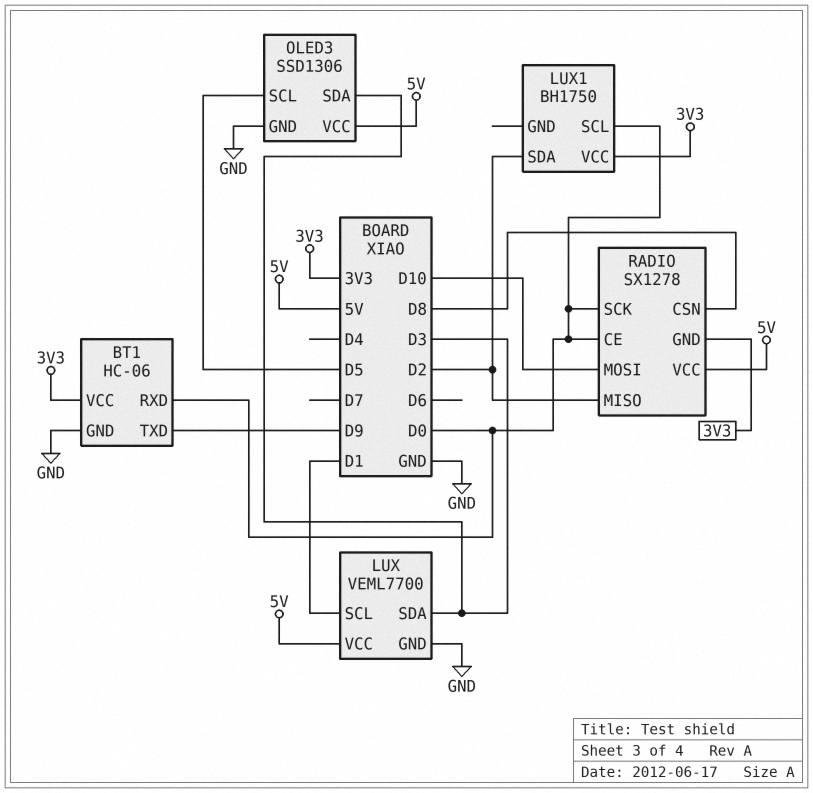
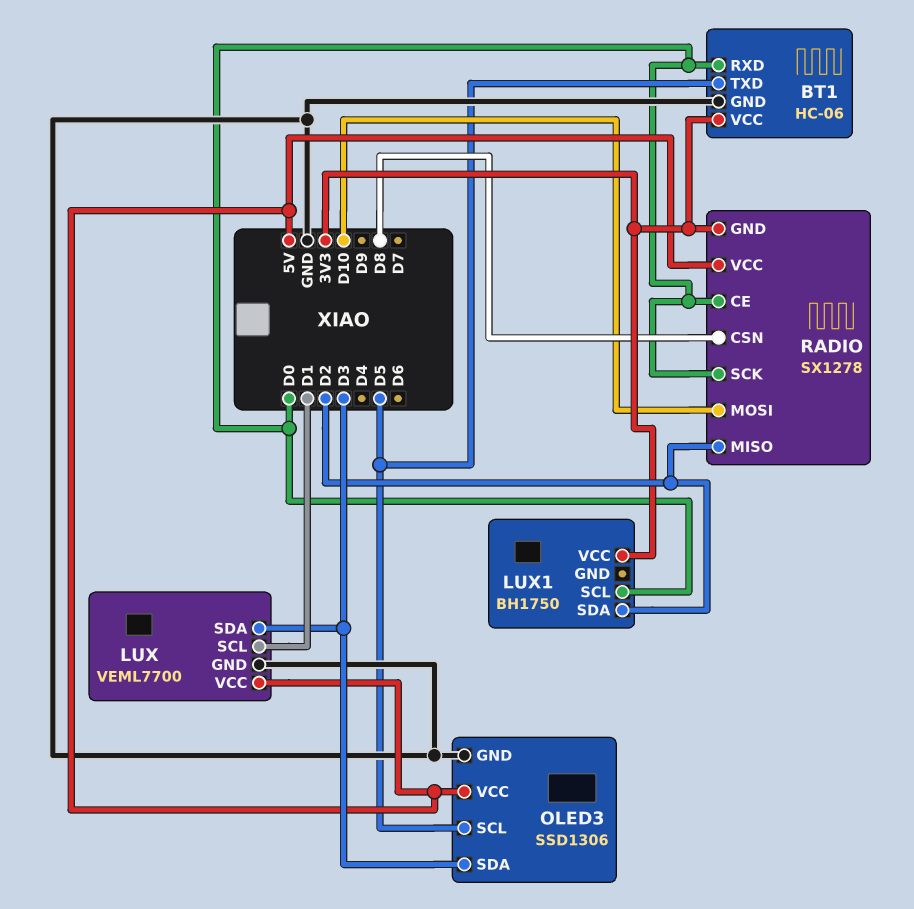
BT1 pin TXD: D9 -> D5

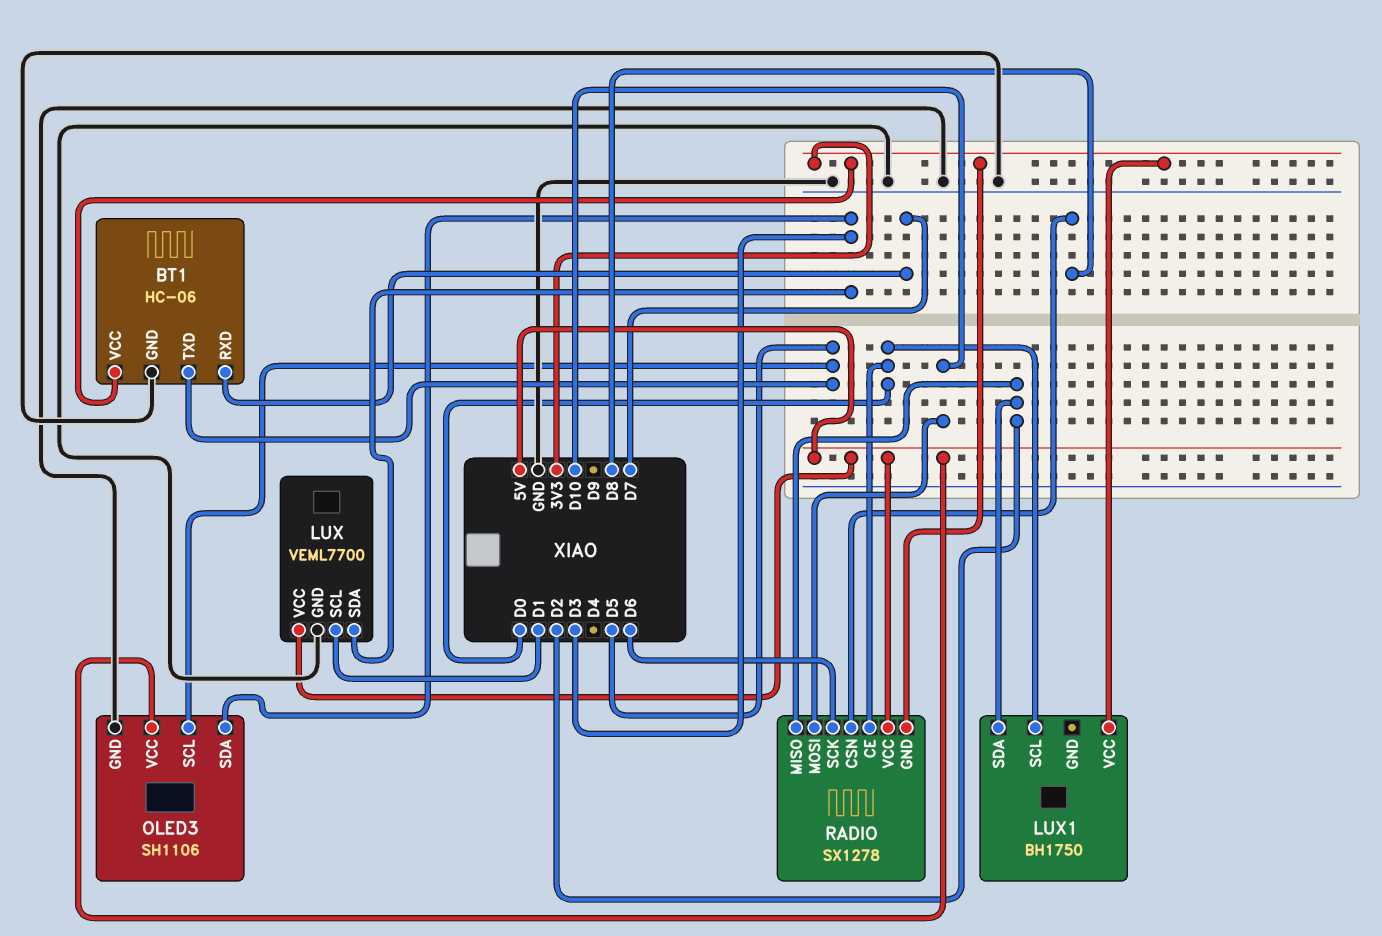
BT1 pin RXD: D0 -> D7
OLED3: SSD1306 -> SH1106
RADIO pin SCK: D0 -> D6

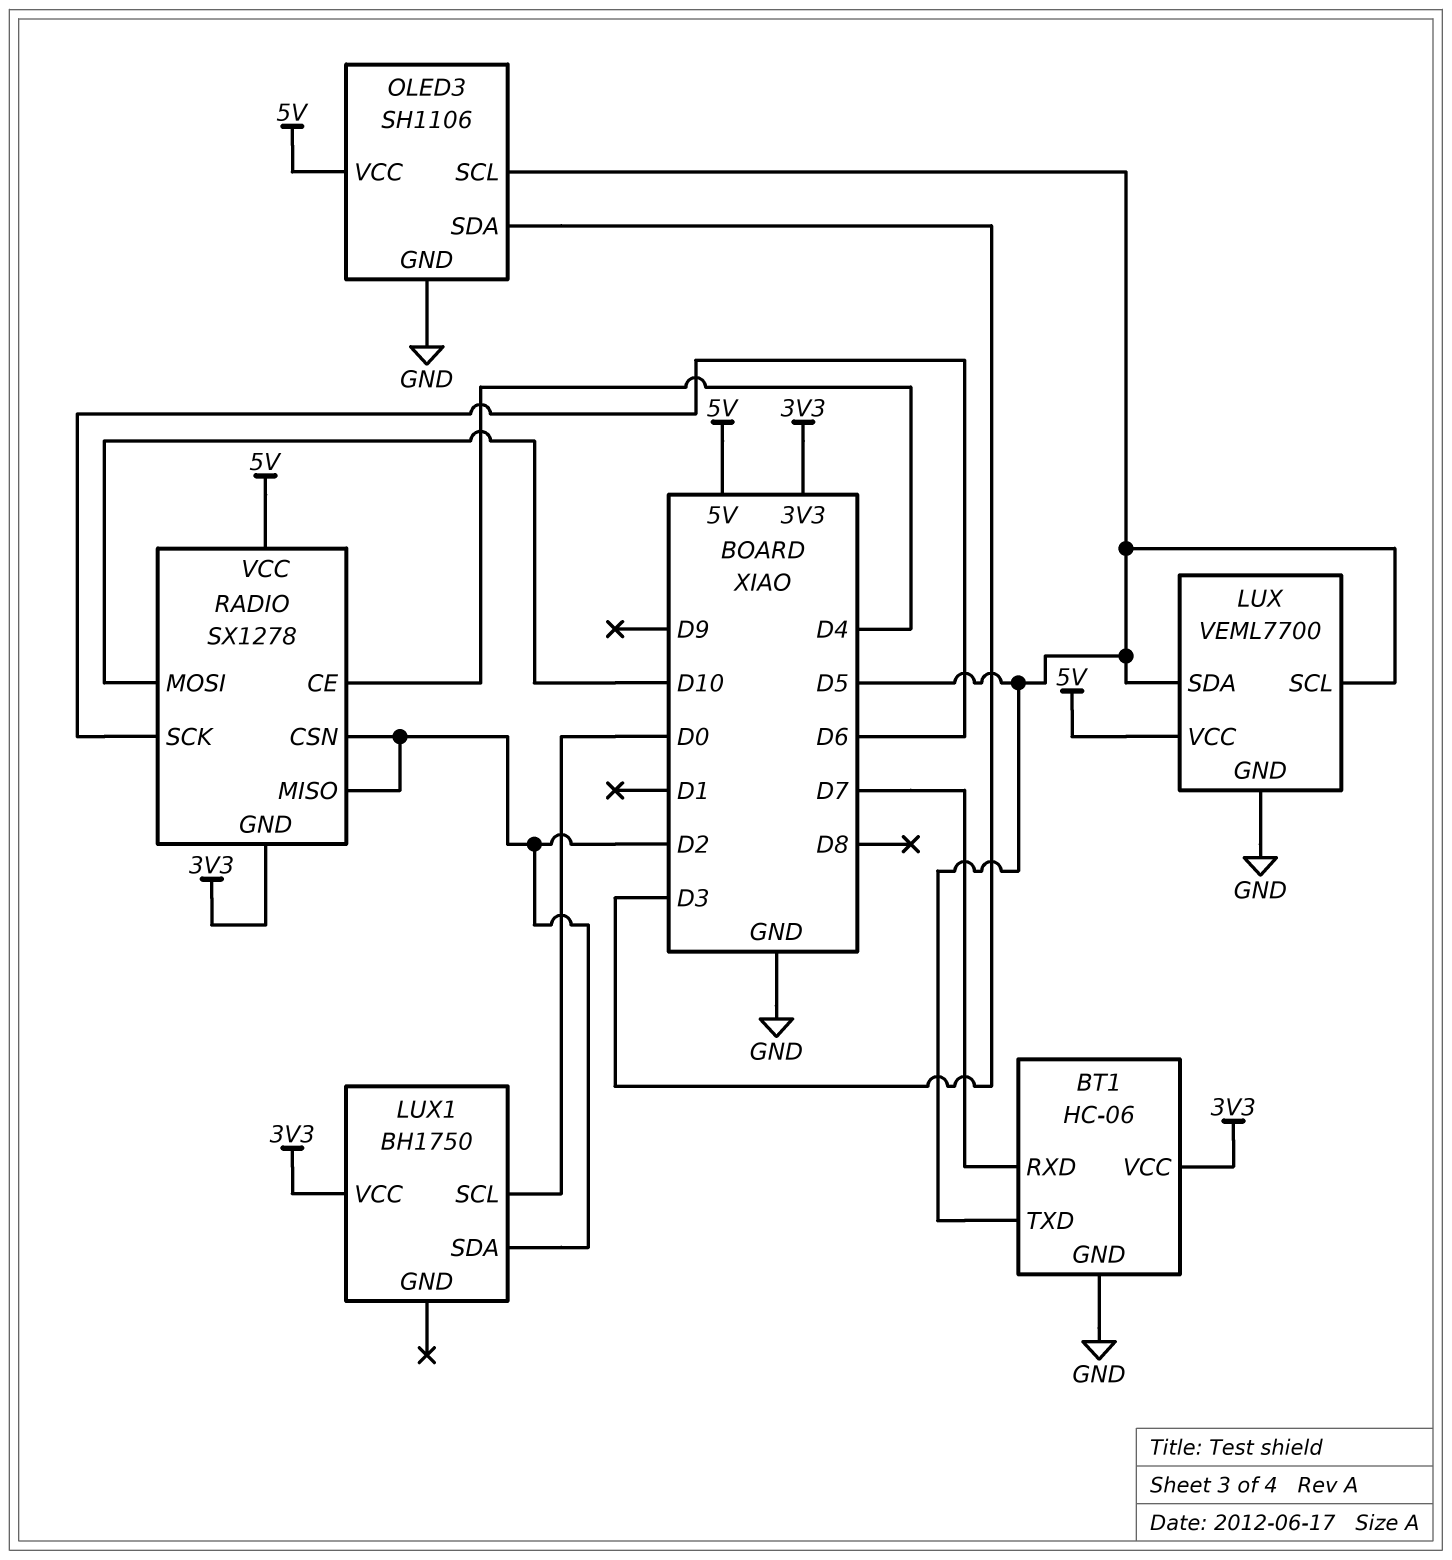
LUX pin SCL: D1 -> D5
LUX pin SDA: D3 -> D5
RADIO pin CE: D0 -> D4
RADIO pin CSN: D8 -> D2

